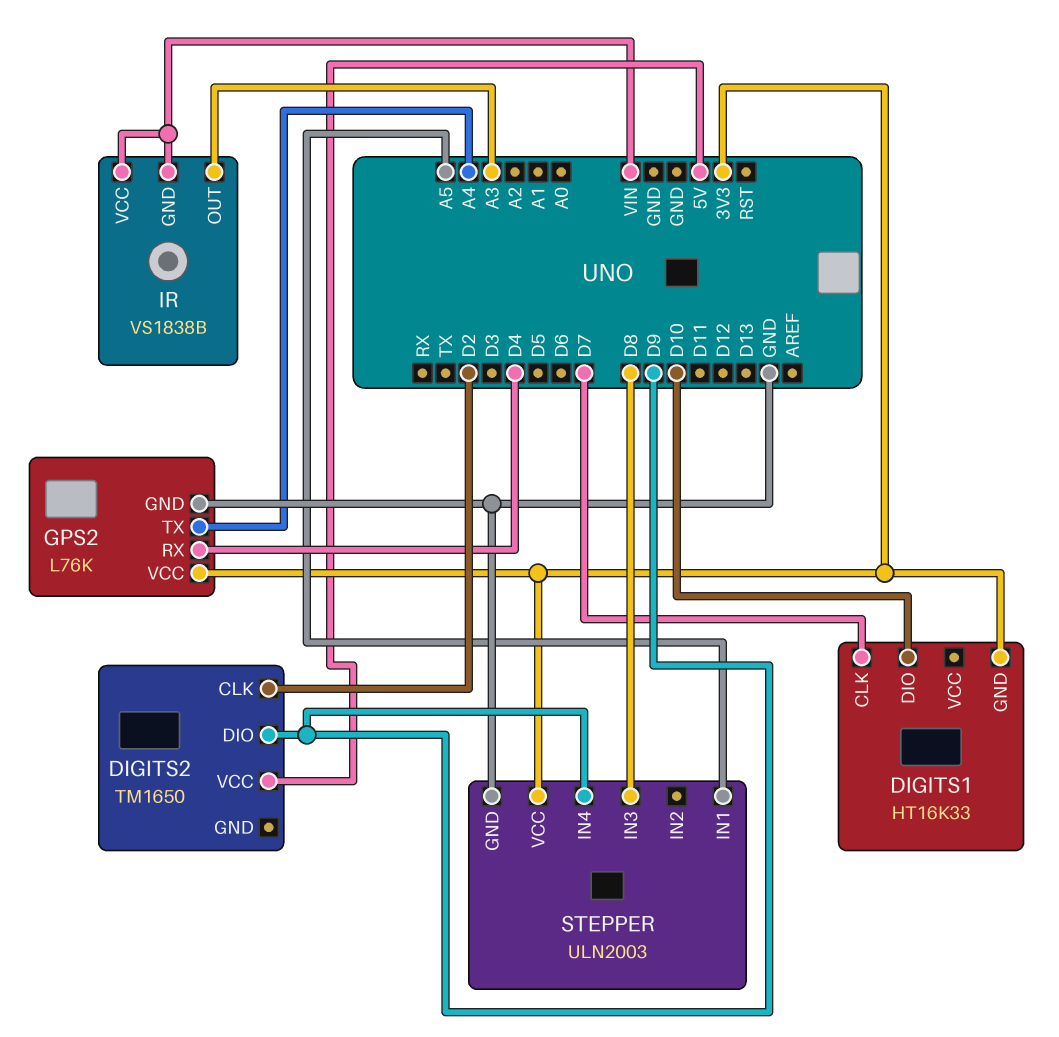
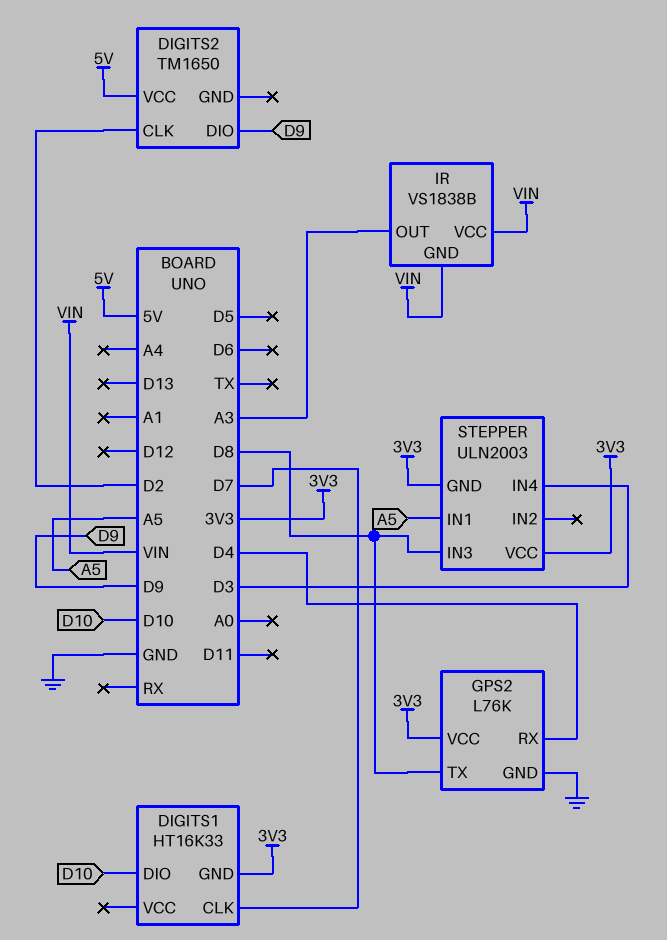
GPS2 pin TX: A4 -> D8
STEPPER pin GND: GND -> 3V3
STEPPER pin IN4: D9 -> D3

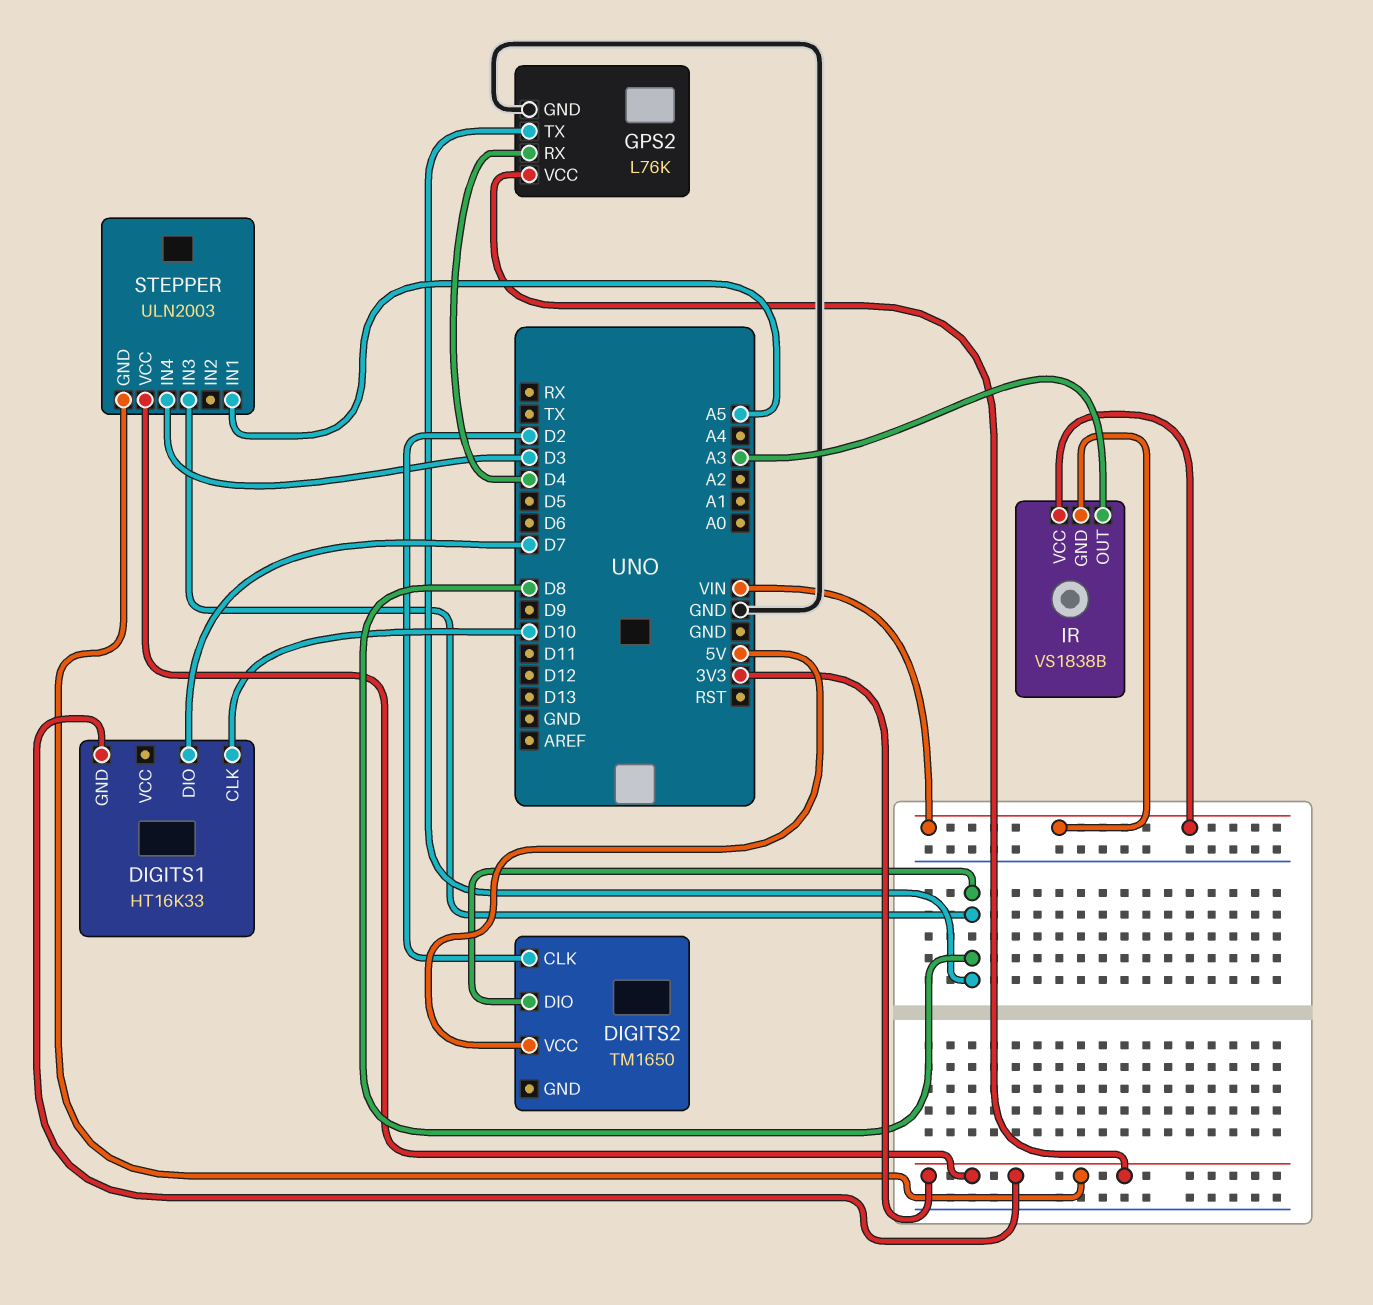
DIGITS1 pin CLK: D7 -> D10
DIGITS1 pin DIO: D10 -> D7
DIGITS2 pin DIO: D9 -> D8

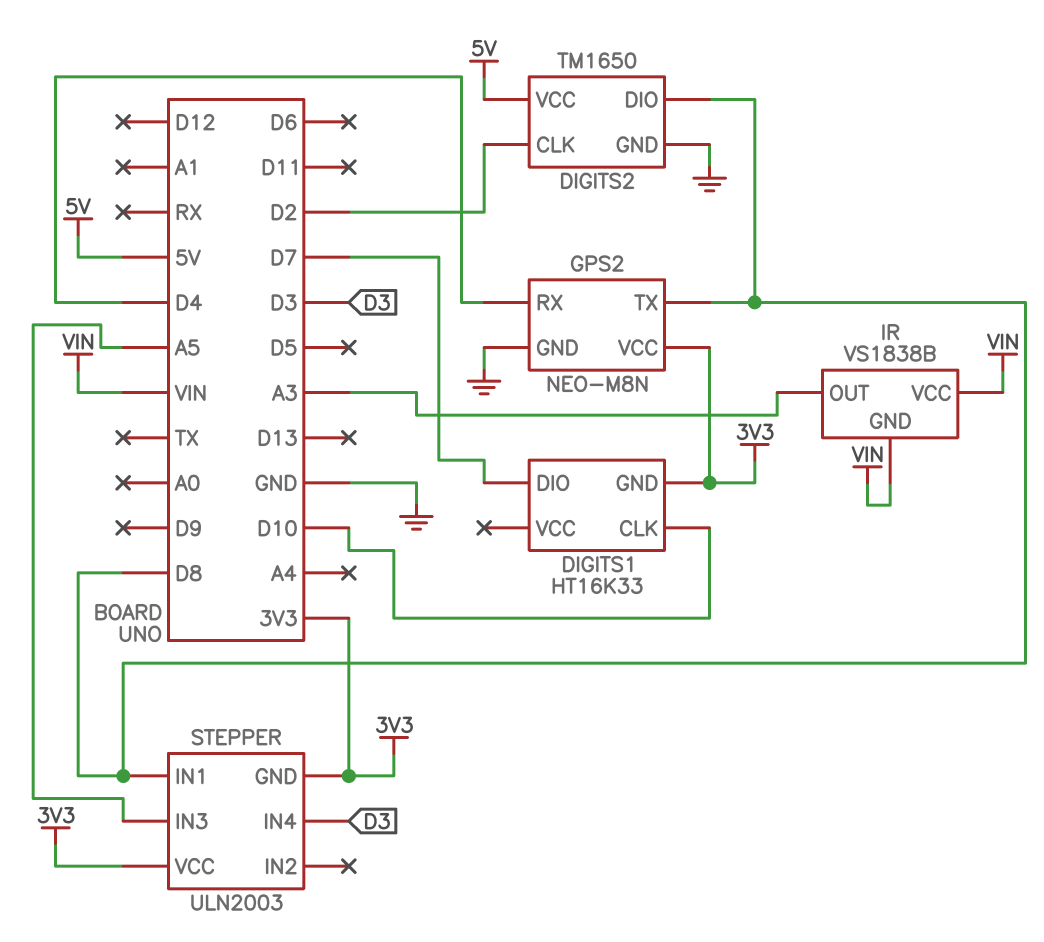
DIGITS2 pin GND: none -> GND
GPS2: L76K -> NEO-M8N
STEPPER pin IN1: A5 -> D8
STEPPER pin IN3: D8 -> A5

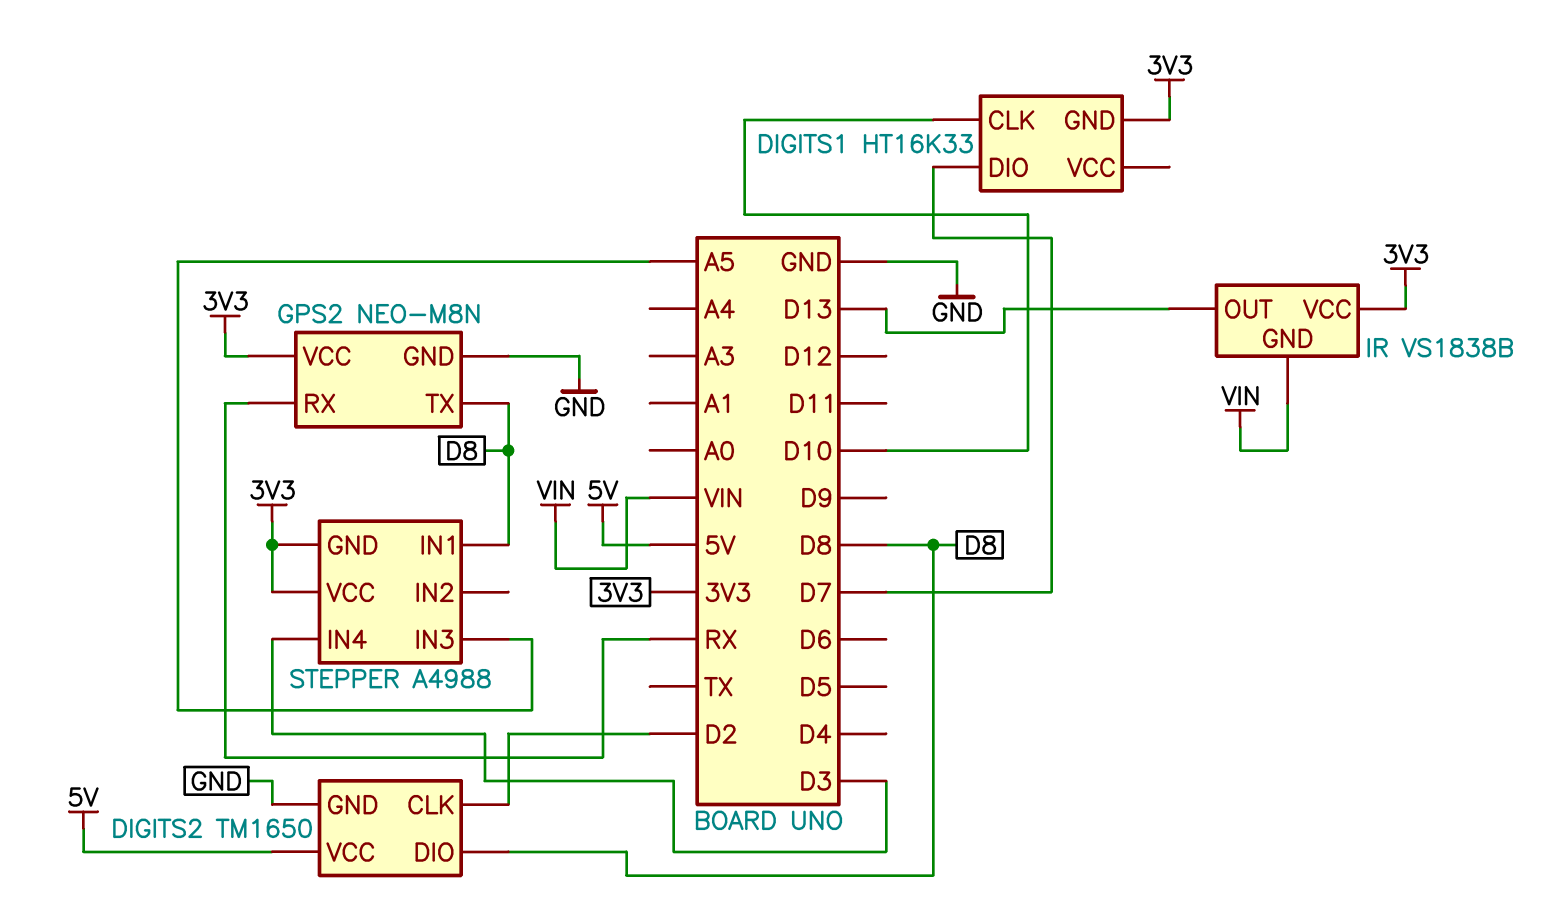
GPS2 pin RX: D4 -> RX
IR pin OUT: A3 -> D13
IR pin VCC: VIN -> 3V3
STEPPER: ULN2003 -> A4988

